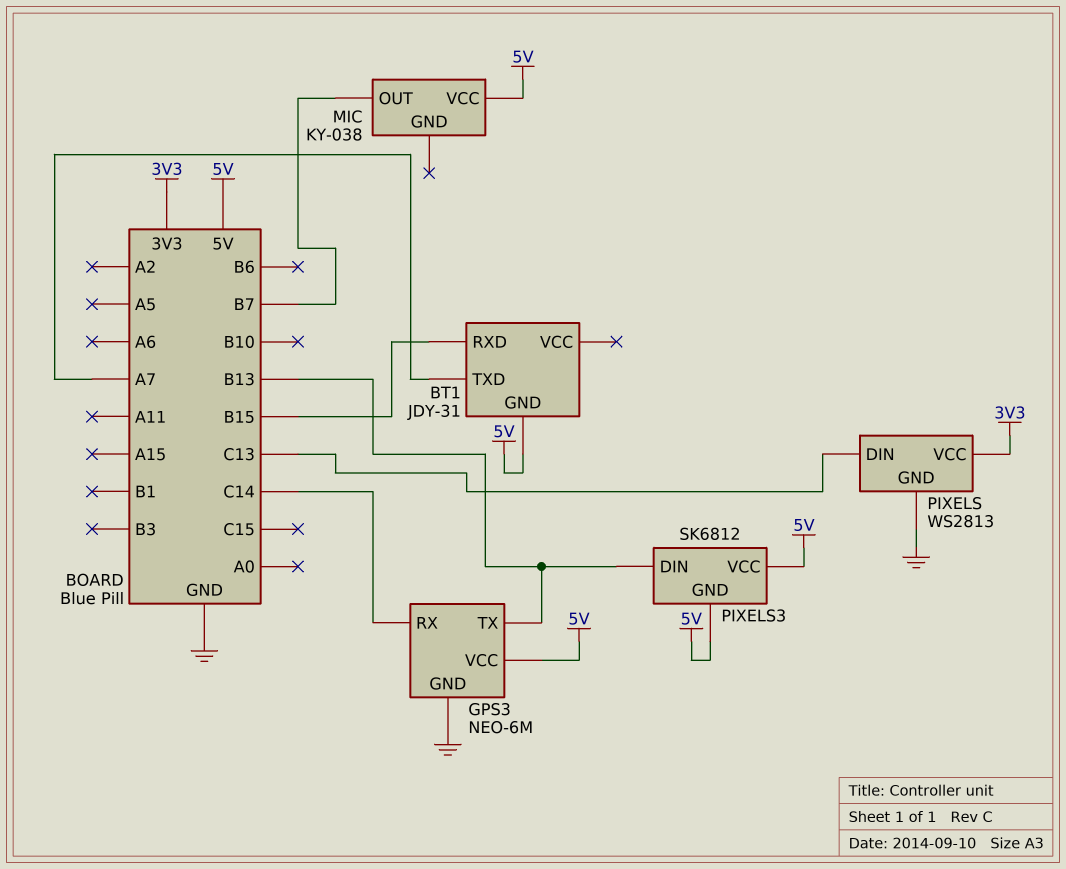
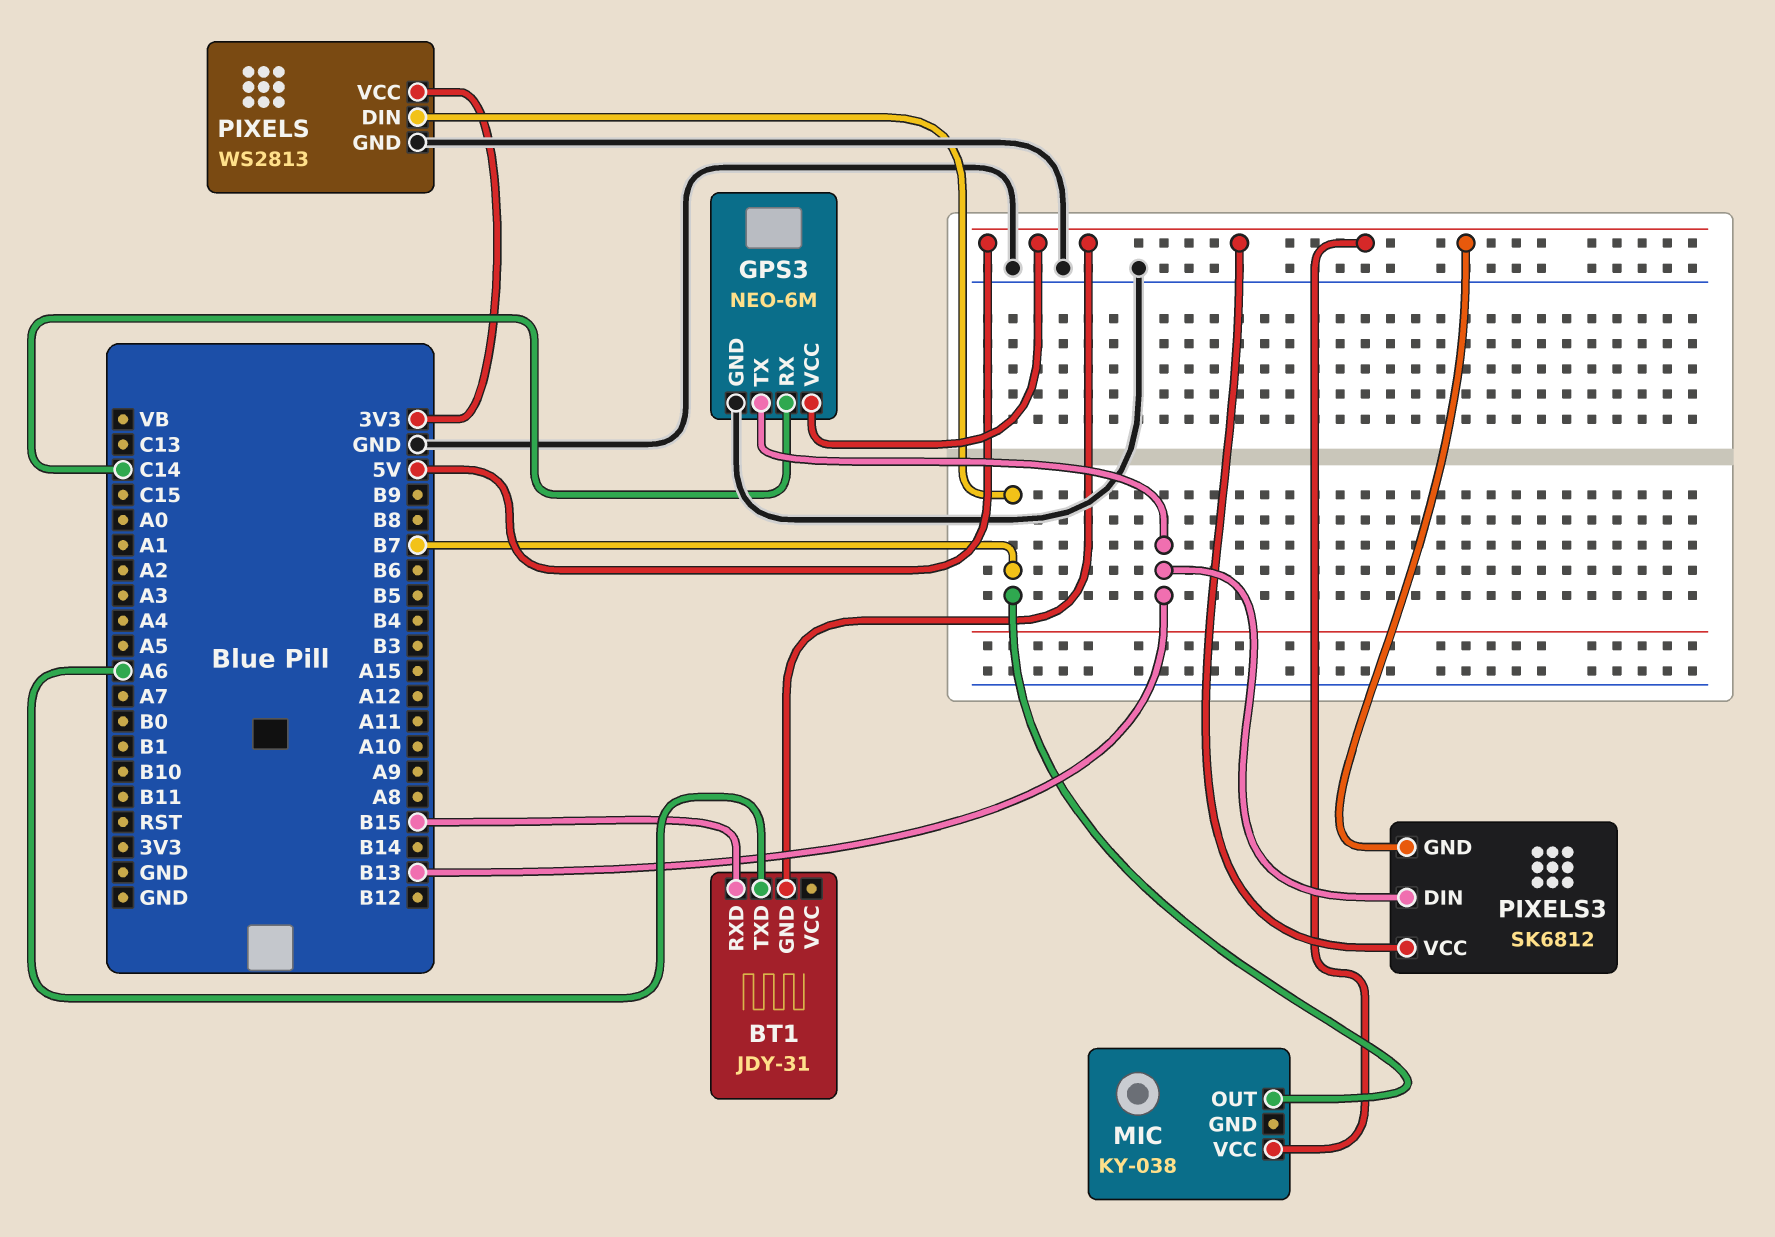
BT1 pin TXD: A7 -> A6
PIXELS pin DIN: C13 -> B7

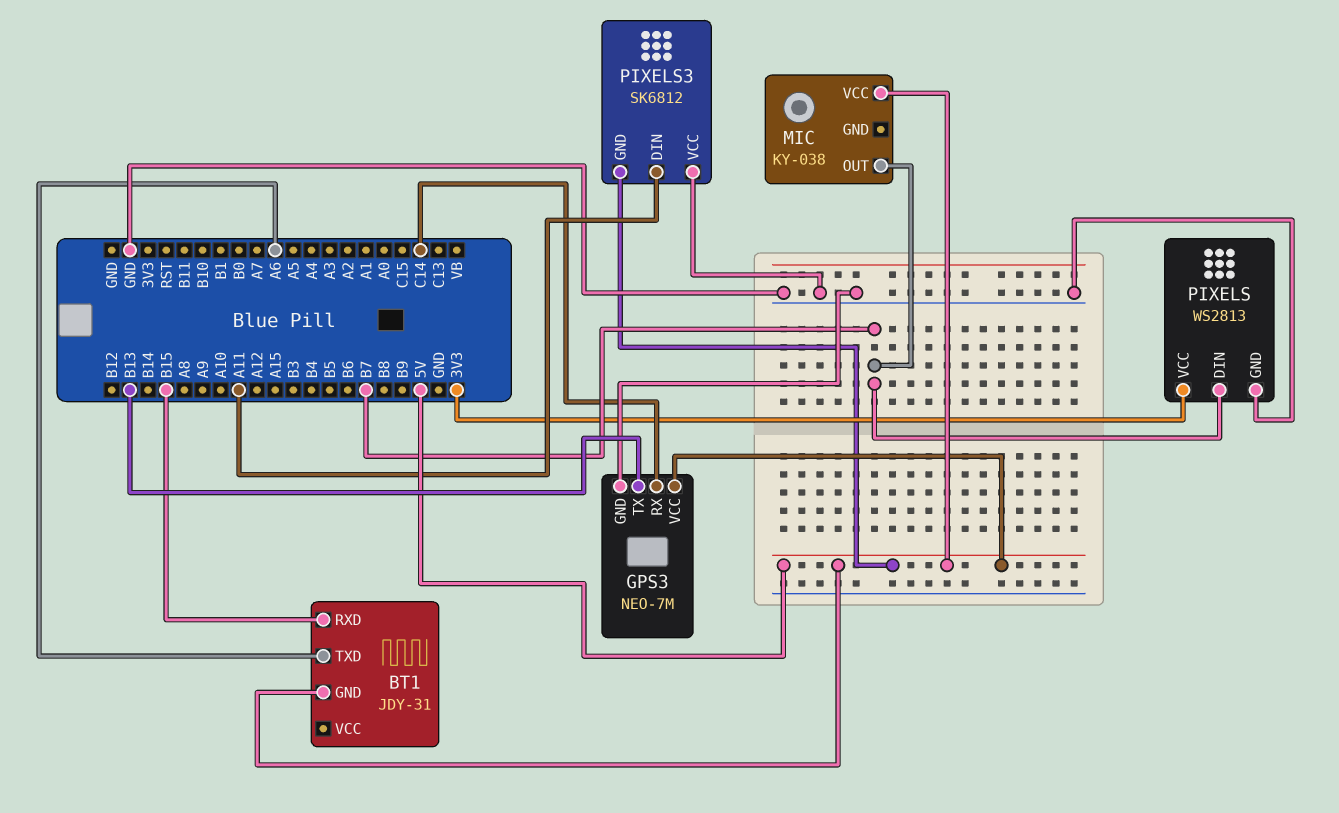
GPS3: NEO-6M -> NEO-7M
PIXELS3 pin DIN: B13 -> A11
PIXELS3 pin VCC: 5V -> GND

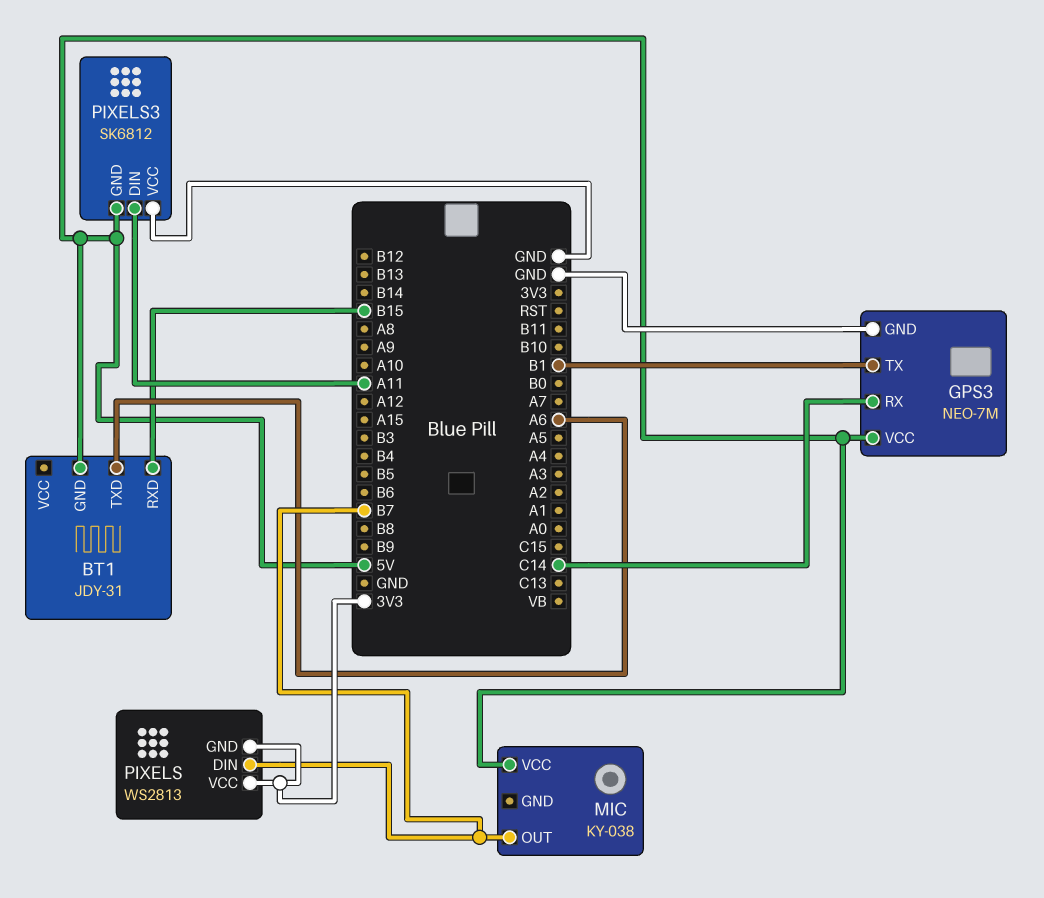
GPS3 pin TX: B13 -> B1
PIXELS pin GND: GND -> 3V3

